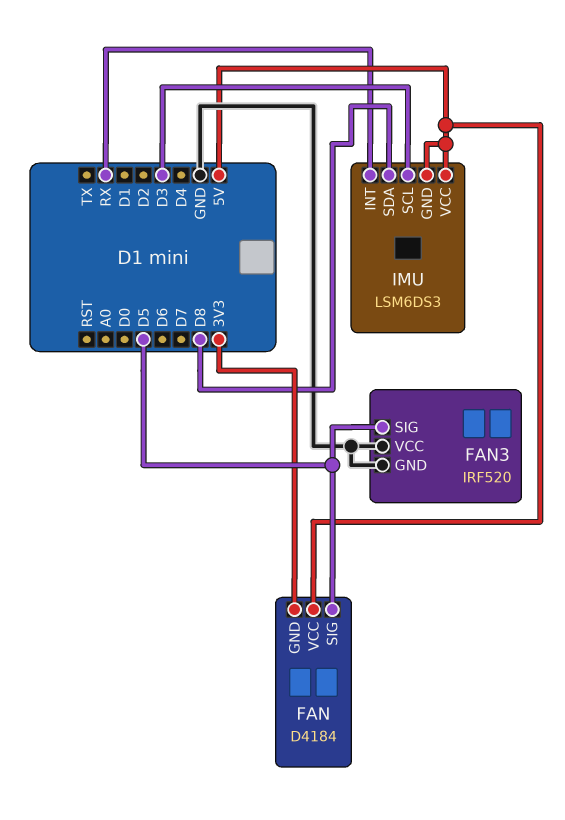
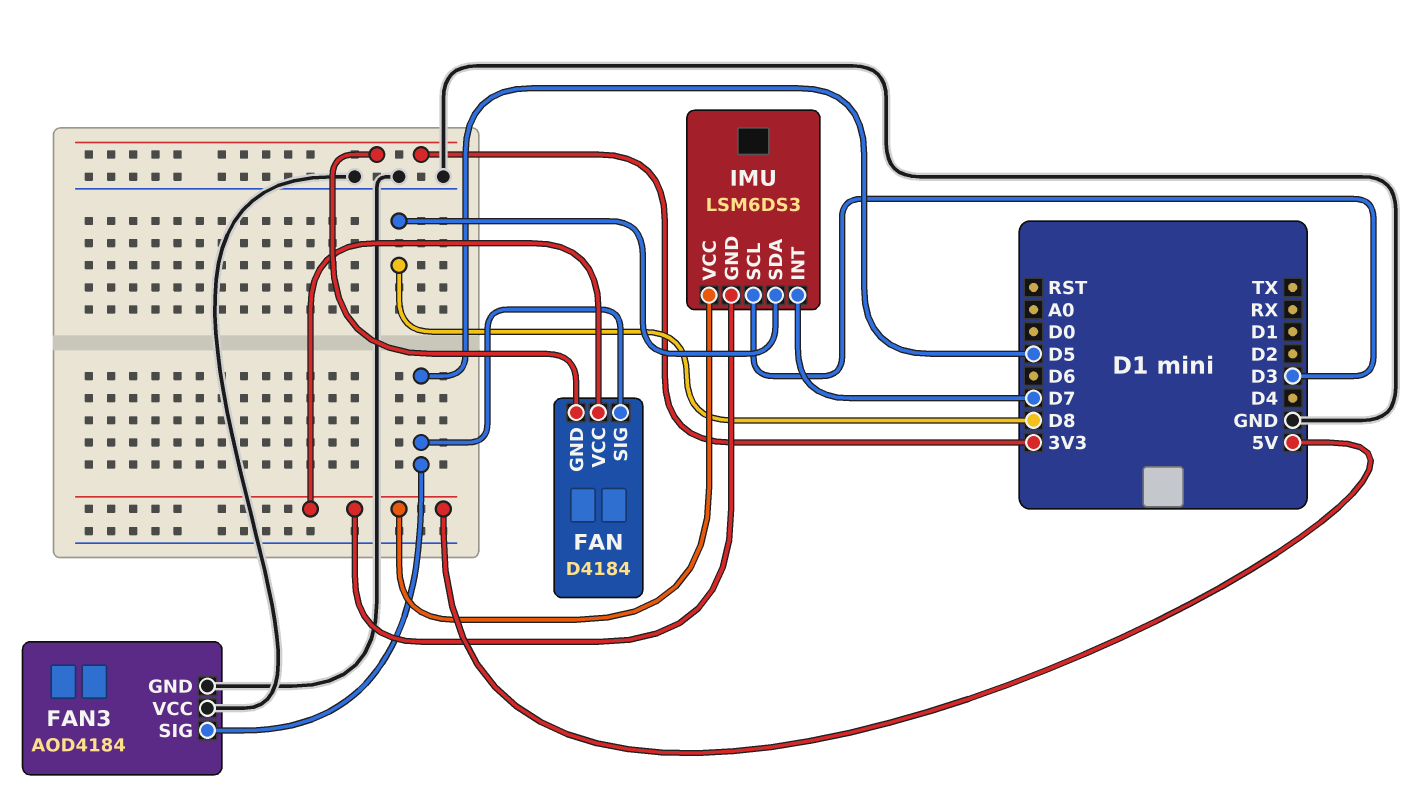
FAN3: IRF520 -> AOD4184
IMU pin INT: RX -> D7

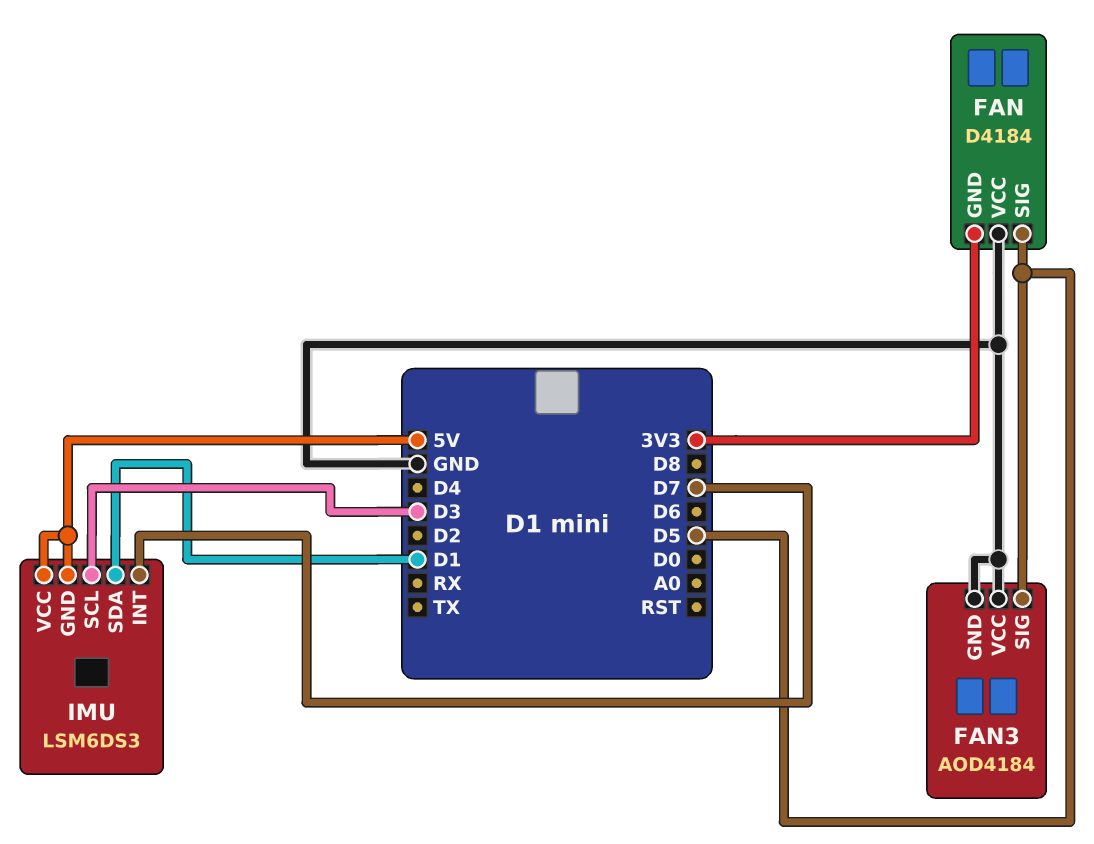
FAN pin VCC: 5V -> GND
IMU pin SDA: D8 -> D1

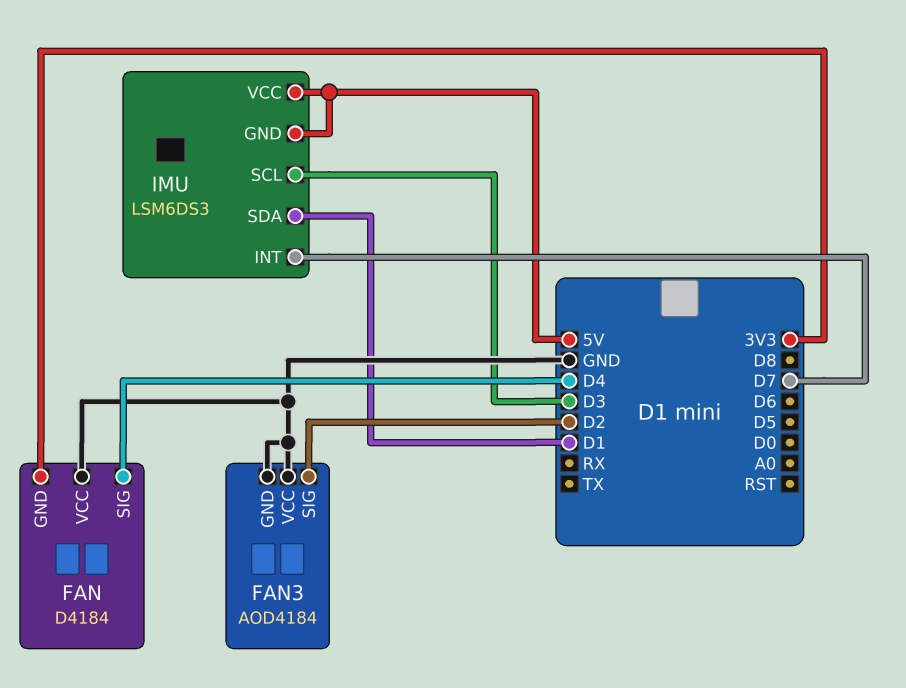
FAN pin SIG: D5 -> D4
FAN3 pin SIG: D5 -> D2

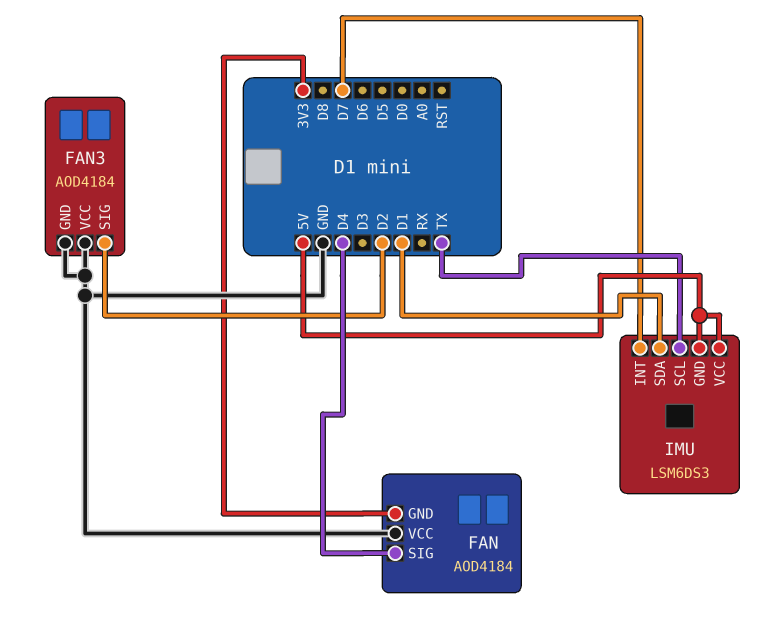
FAN: D4184 -> AOD4184
IMU pin SCL: D3 -> TX

